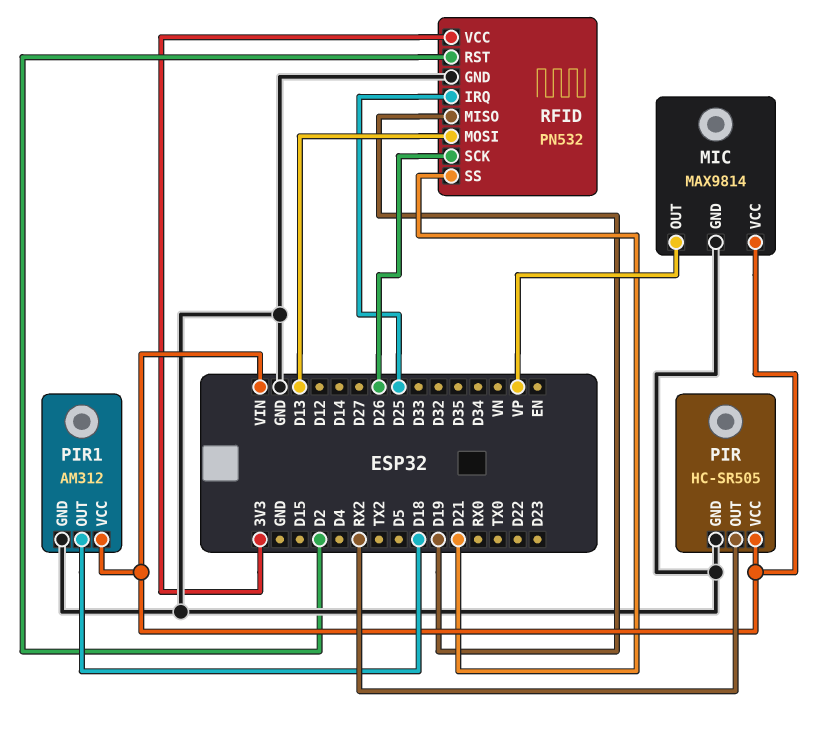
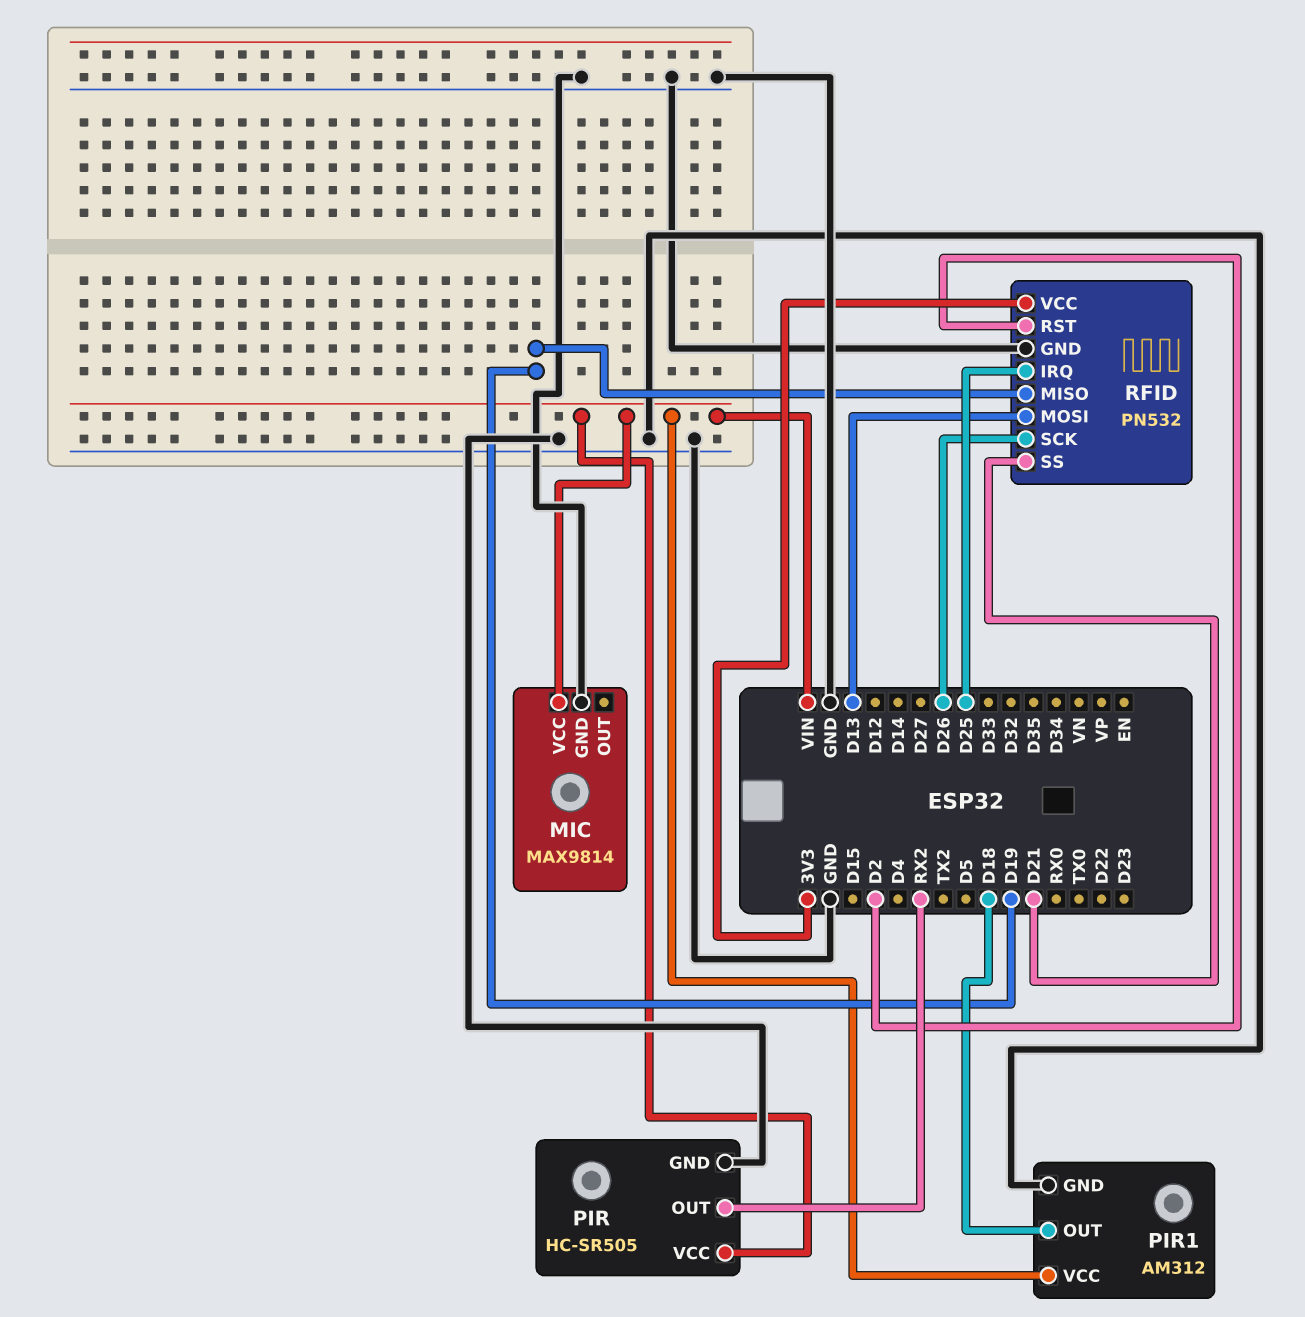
MIC pin OUT: VP -> none

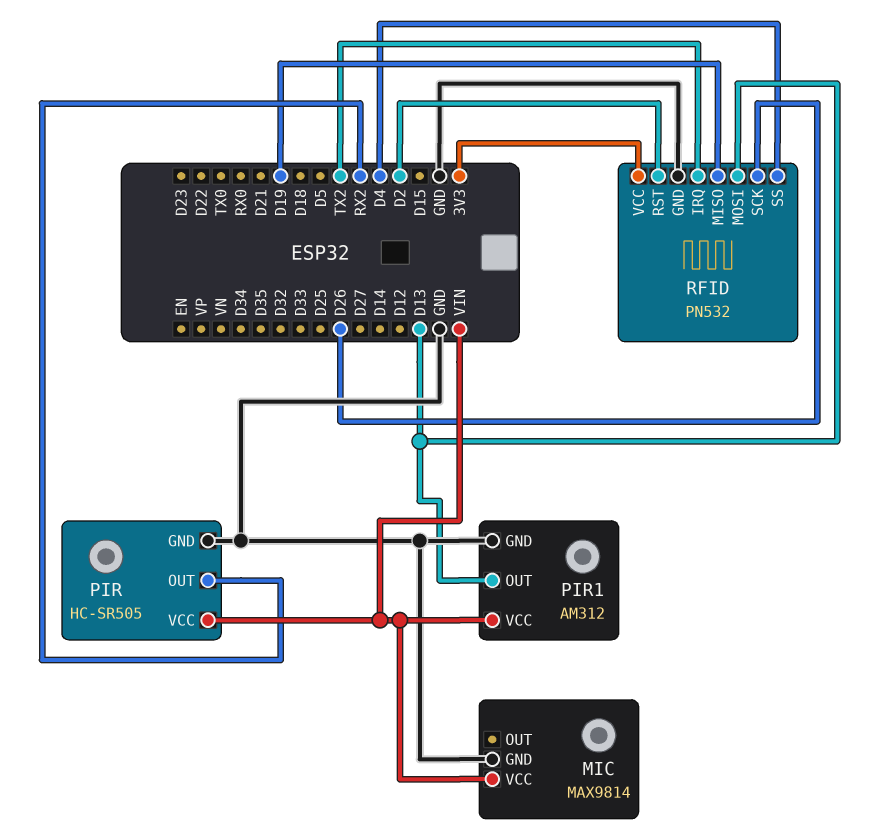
PIR1 pin OUT: D18 -> D13
RFID pin IRQ: D25 -> TX2
RFID pin SS: D21 -> D4

